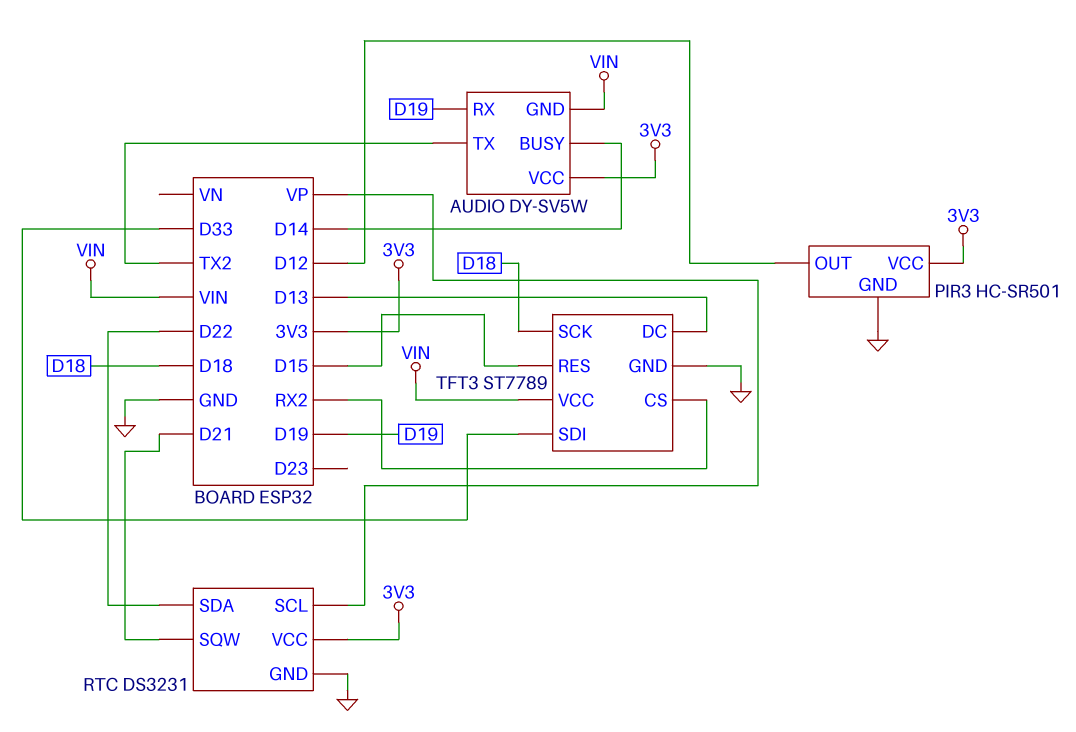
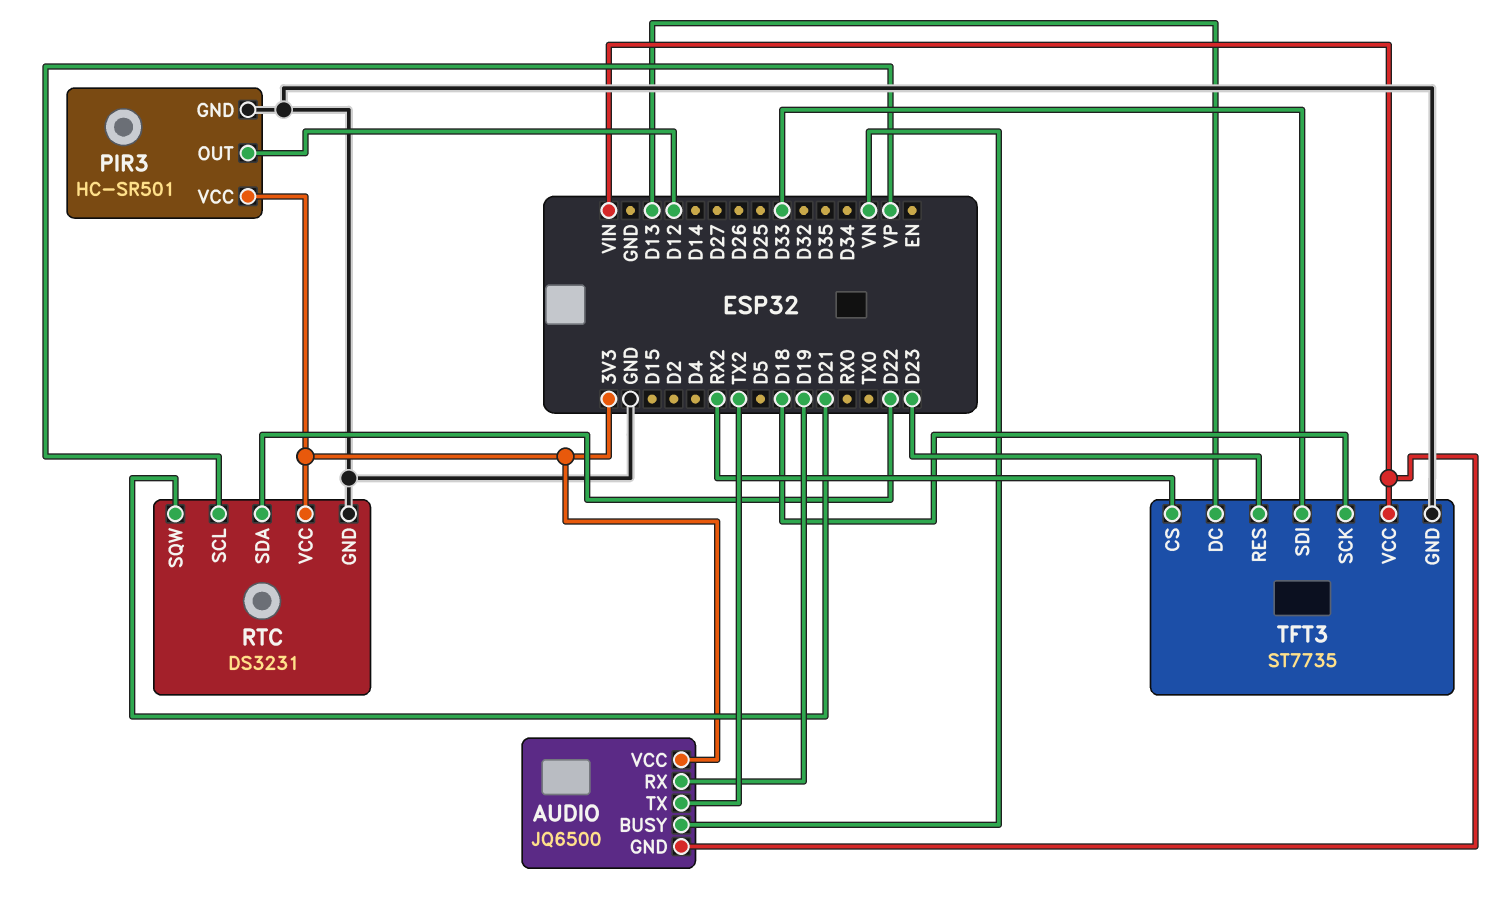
AUDIO: DY-SV5W -> JQ6500
AUDIO pin BUSY: D14 -> VN
TFT3: ST7789 -> ST7735
TFT3 pin RES: D15 -> D23

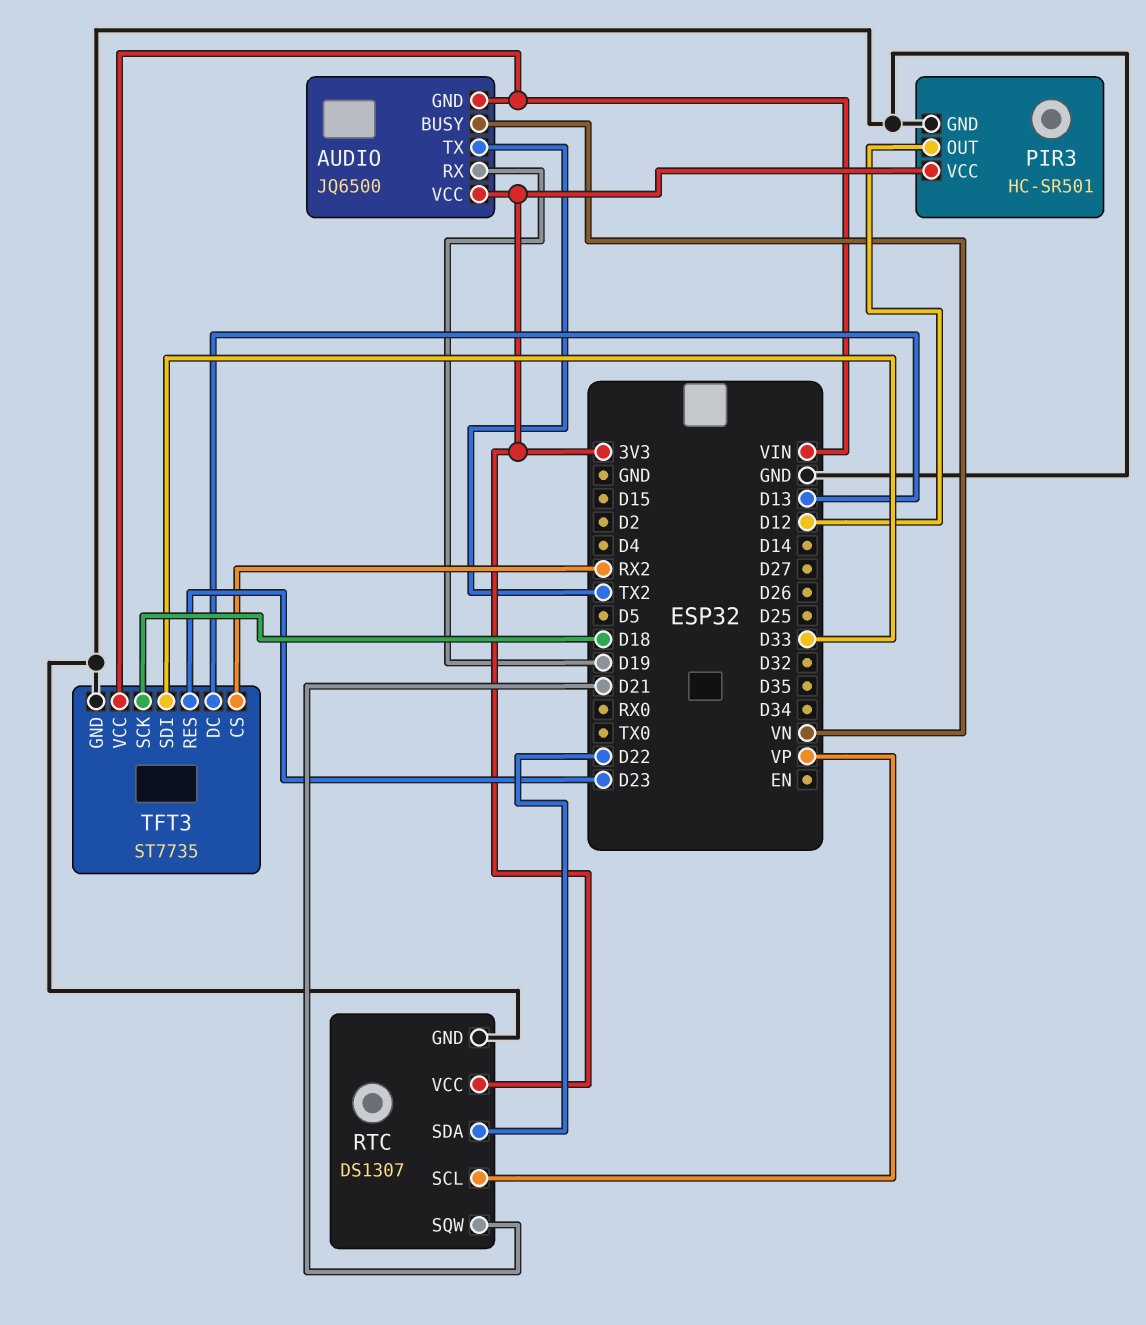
RTC: DS3231 -> DS1307

